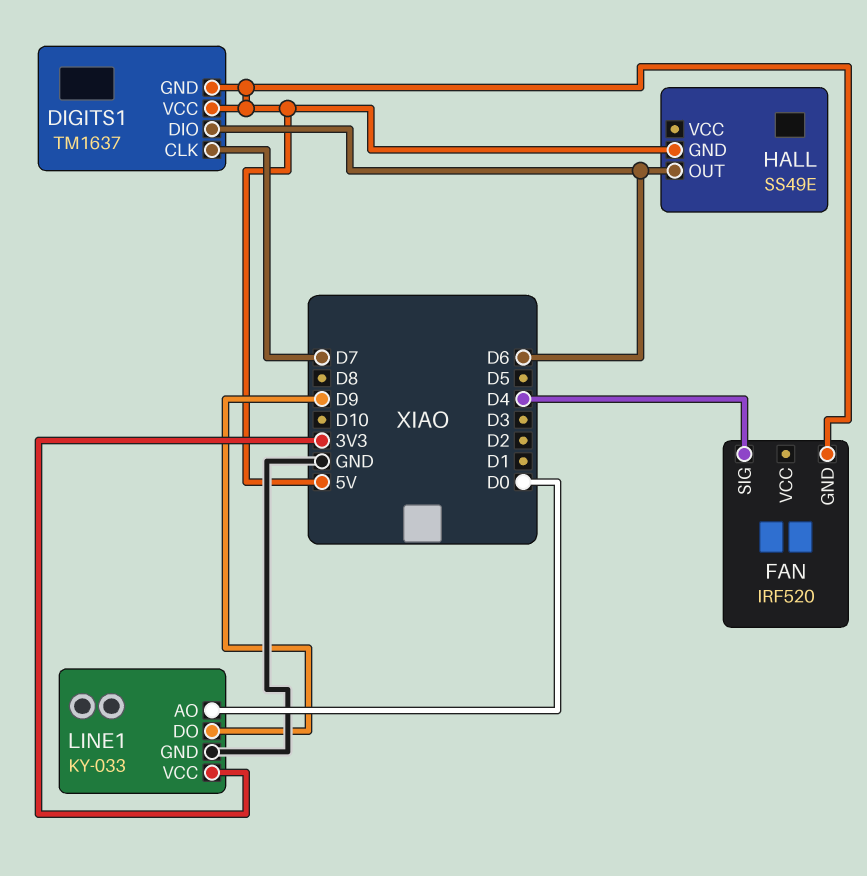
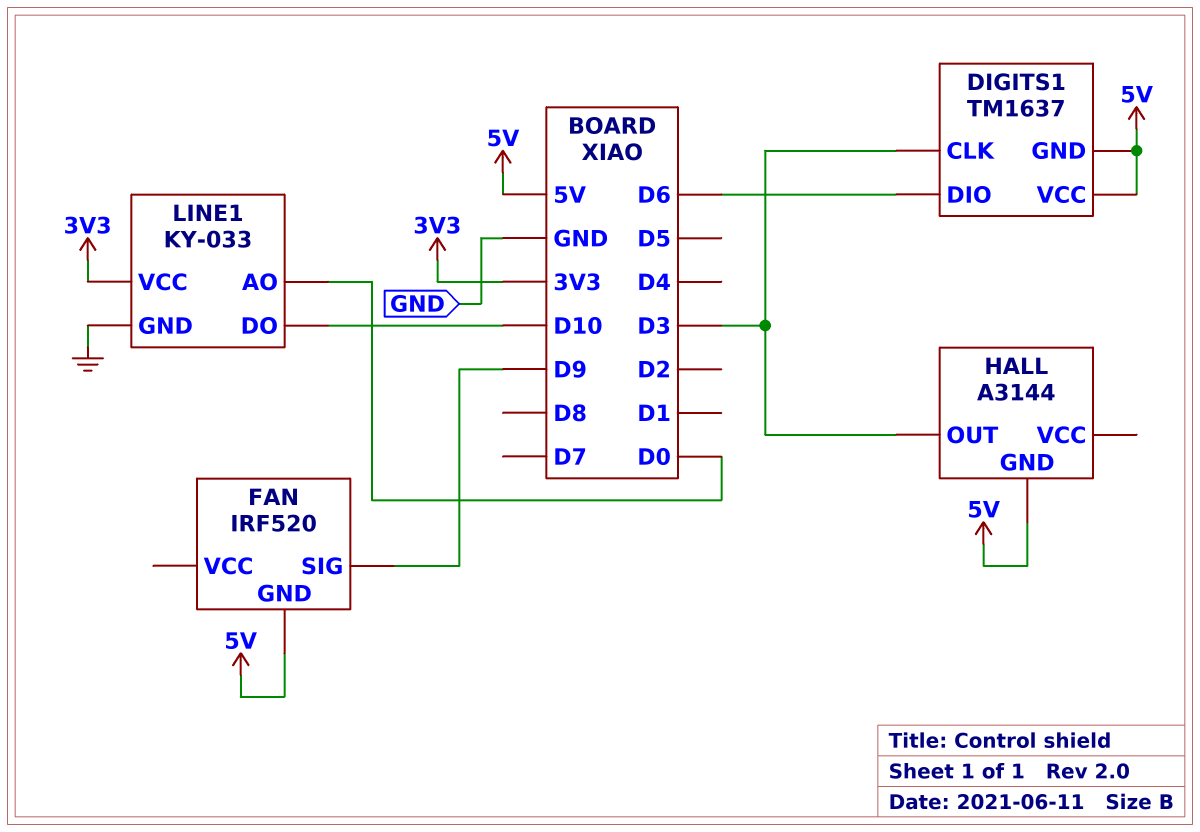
DIGITS1 pin CLK: D7 -> D3
FAN pin SIG: D4 -> D9
HALL: SS49E -> A3144
HALL pin OUT: D6 -> D3
LINE1 pin DO: D9 -> D10

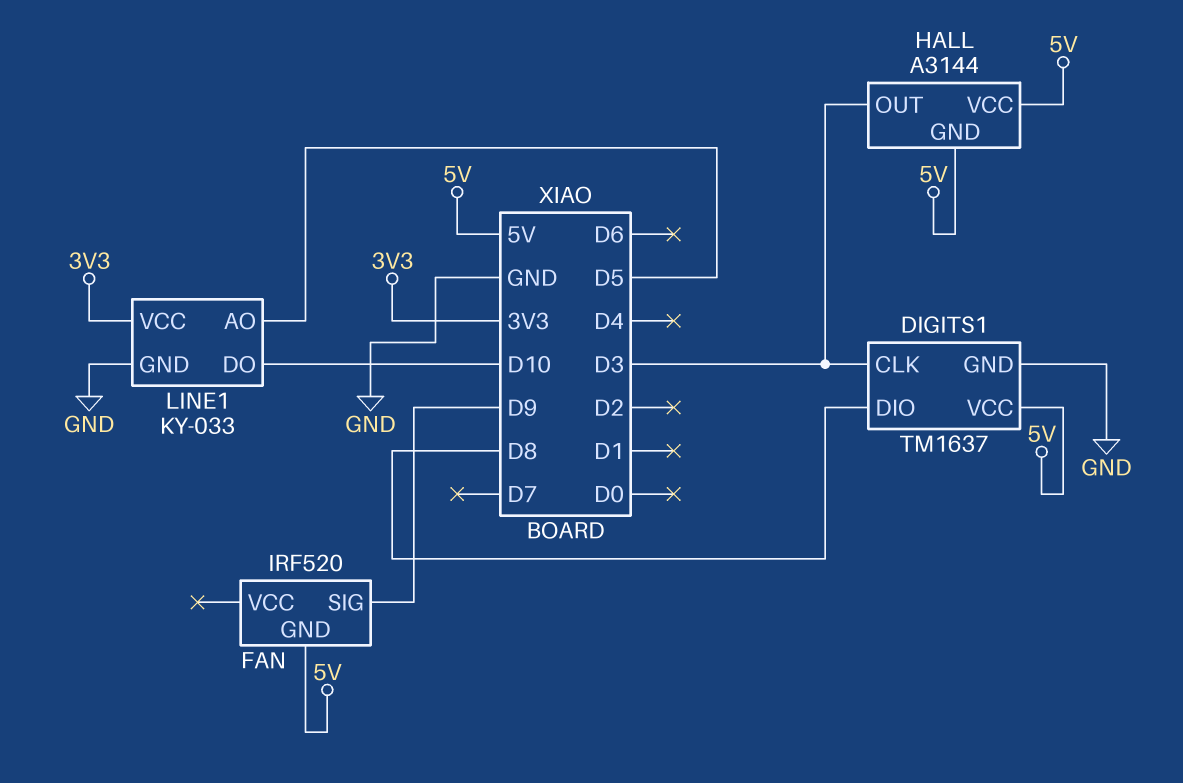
DIGITS1 pin DIO: D6 -> D8
DIGITS1 pin GND: 5V -> GND
HALL pin VCC: none -> 5V
LINE1 pin AO: D0 -> D5

